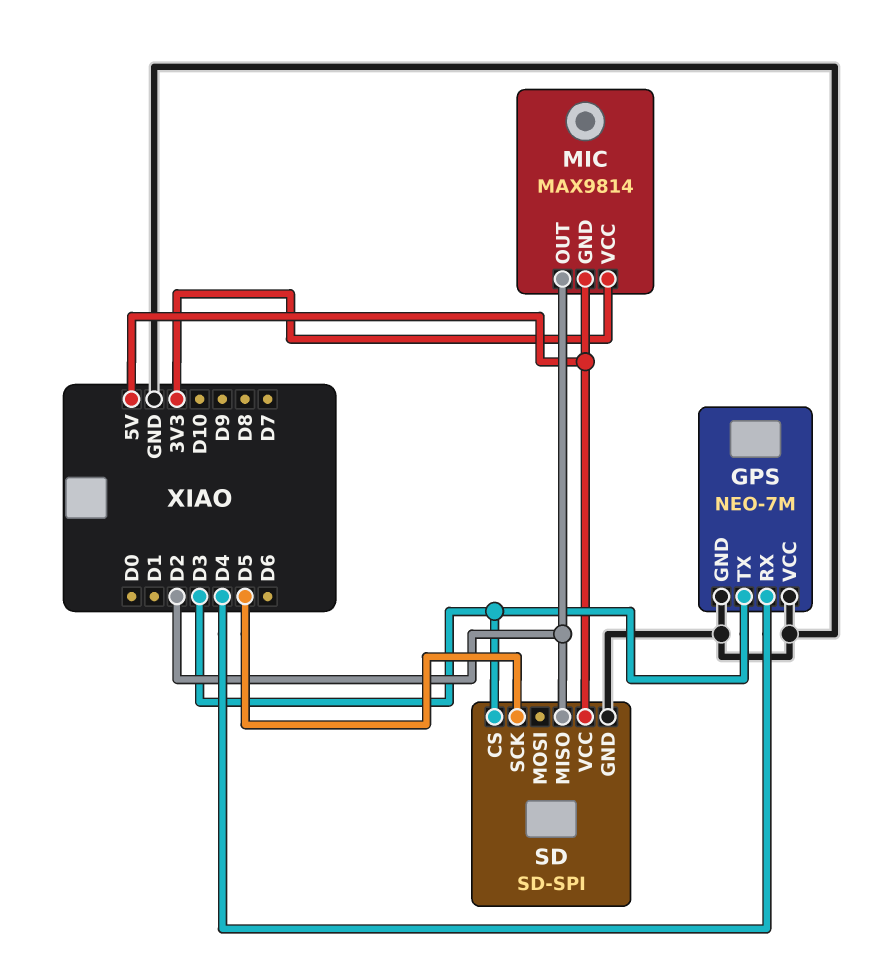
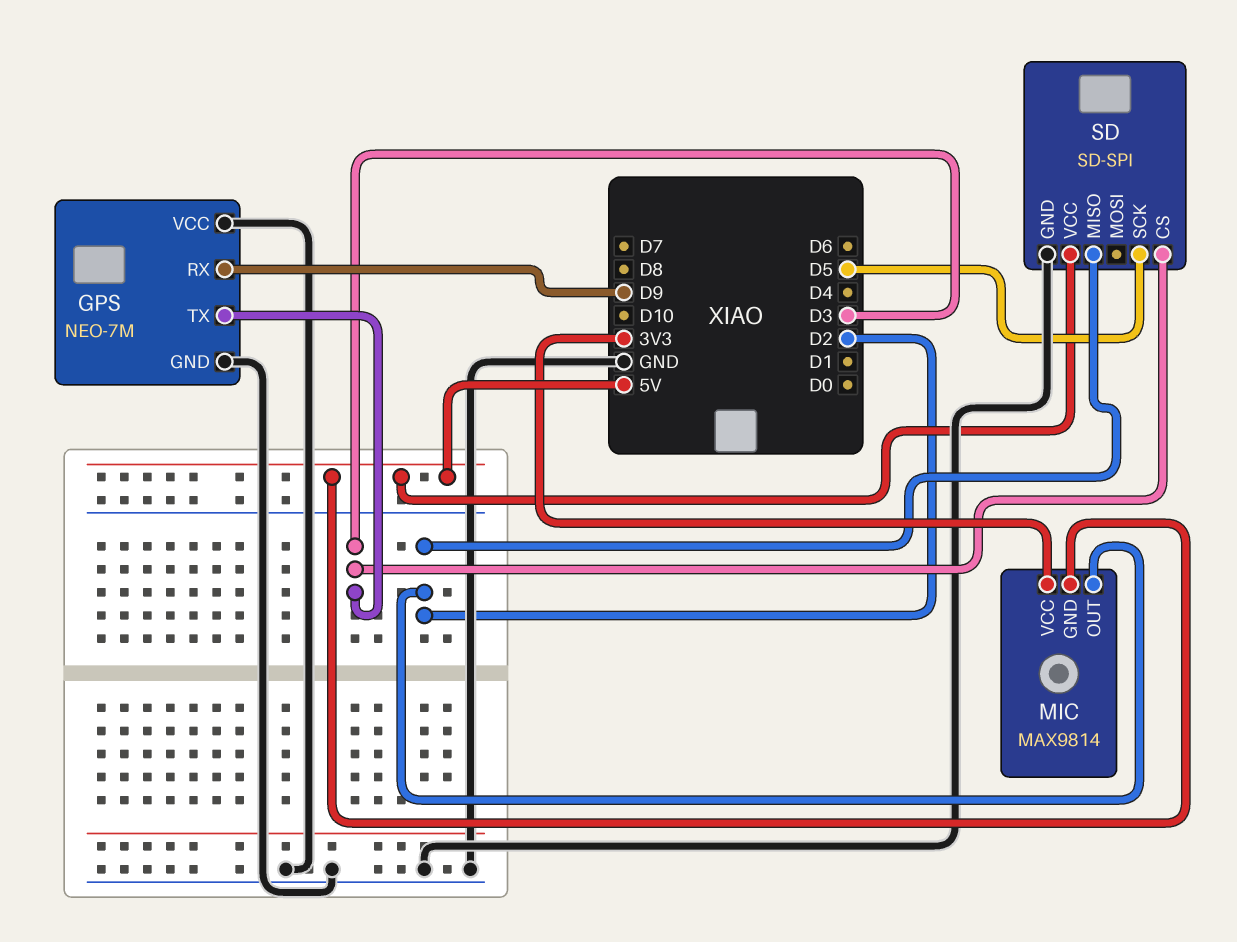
GPS pin RX: D4 -> D9

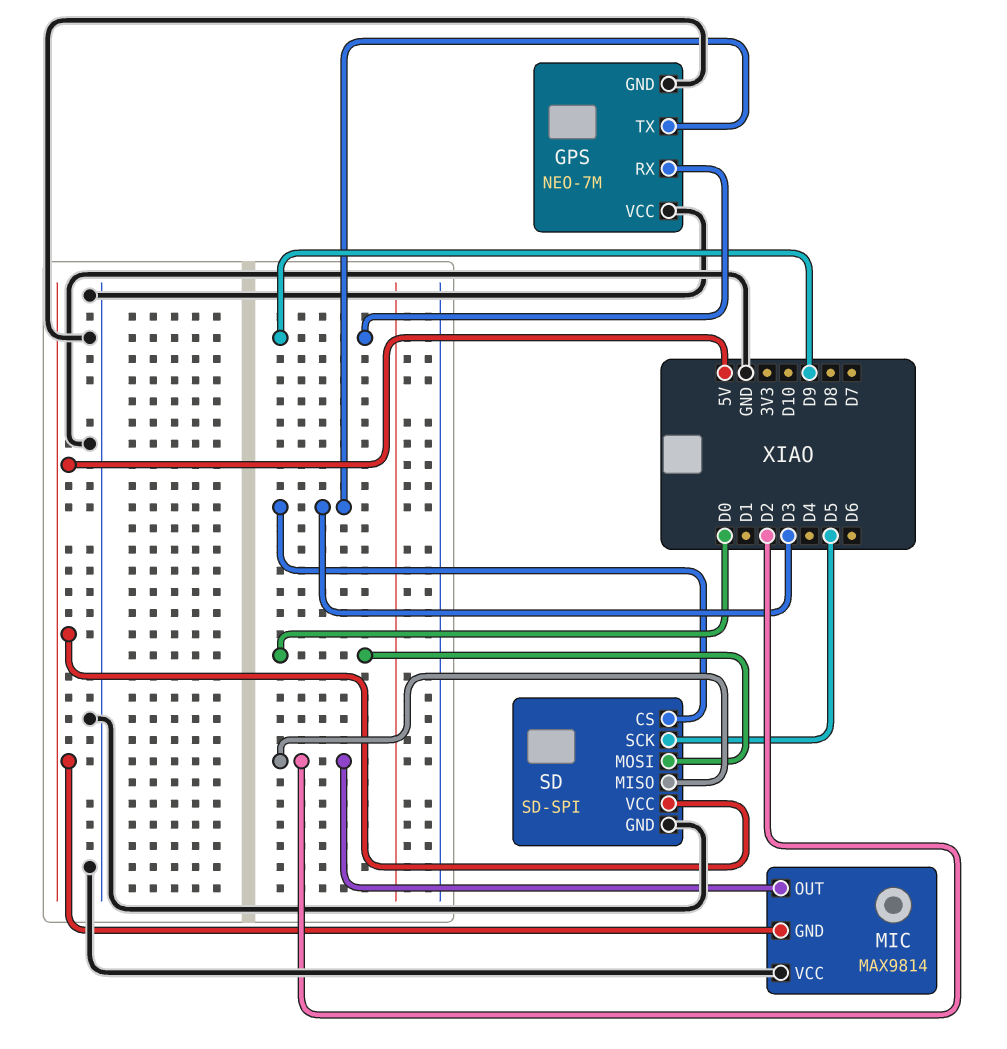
MIC pin VCC: 3V3 -> GND
SD pin MOSI: none -> D0

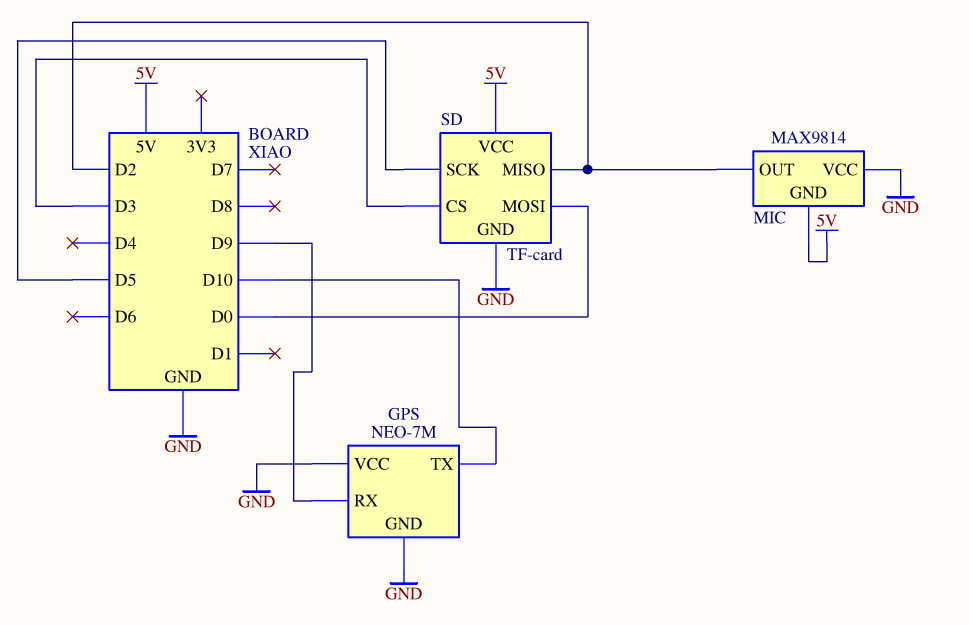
GPS pin TX: D3 -> D10
SD: SD-SPI -> TF-card

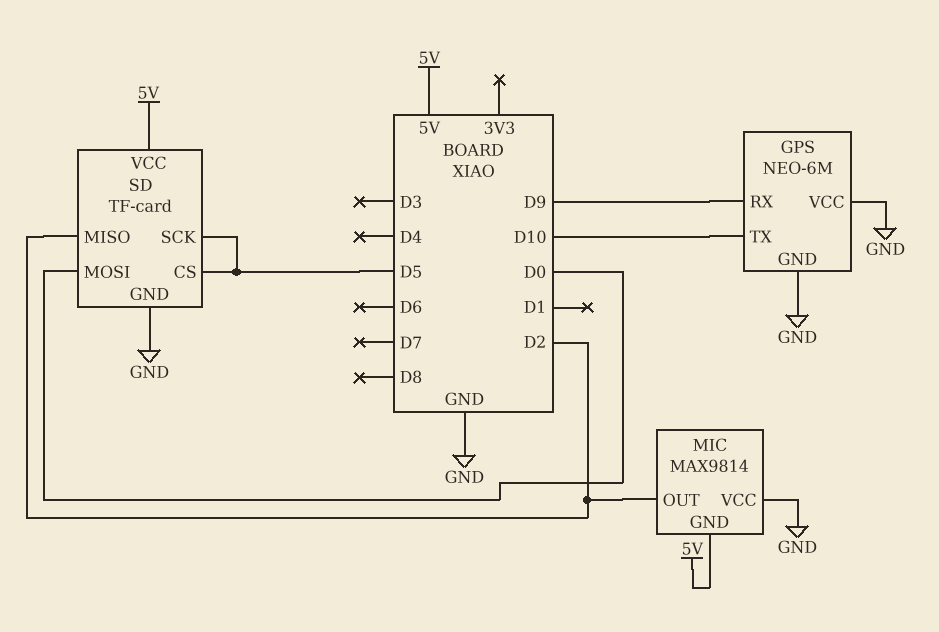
GPS: NEO-7M -> NEO-6M
SD pin CS: D3 -> D5

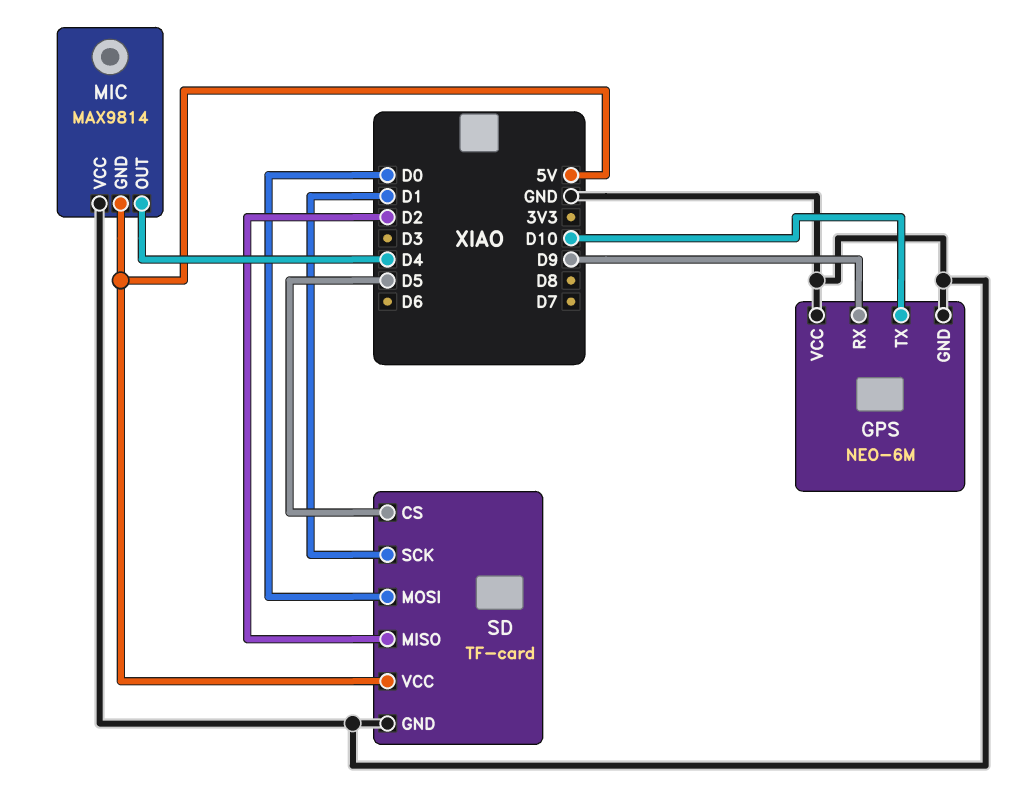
MIC pin OUT: D2 -> D4
SD pin SCK: D5 -> D1

